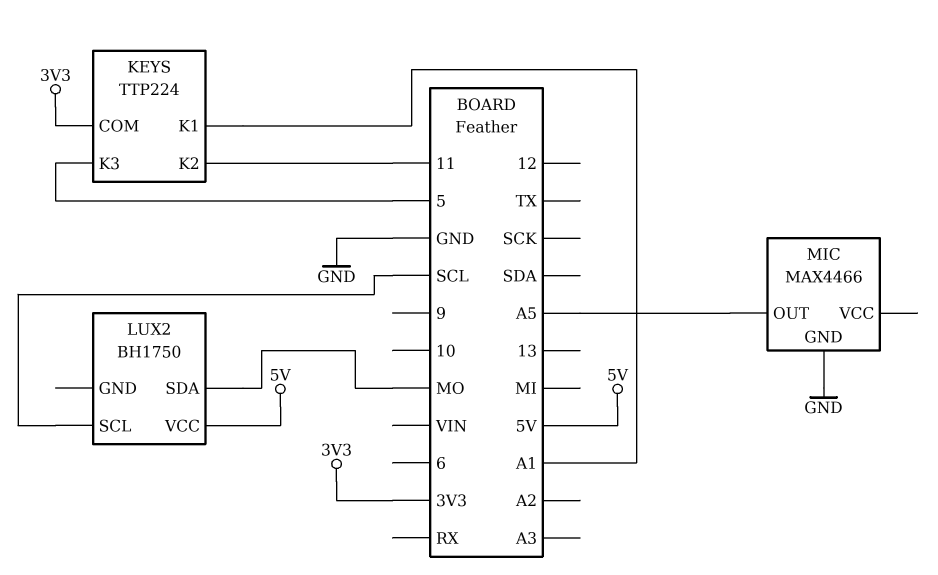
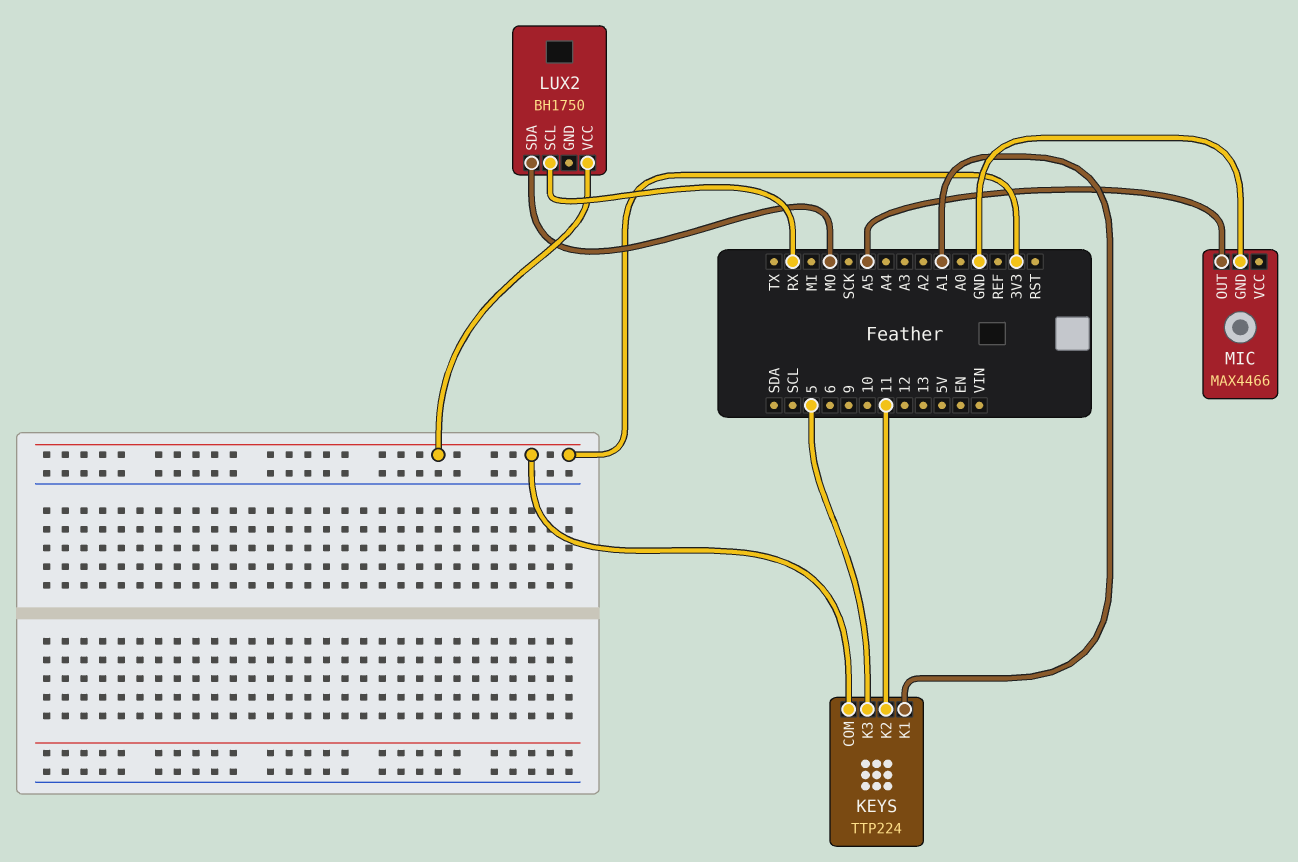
LUX2 pin SCL: SCL -> RX
LUX2 pin VCC: 5V -> 3V3

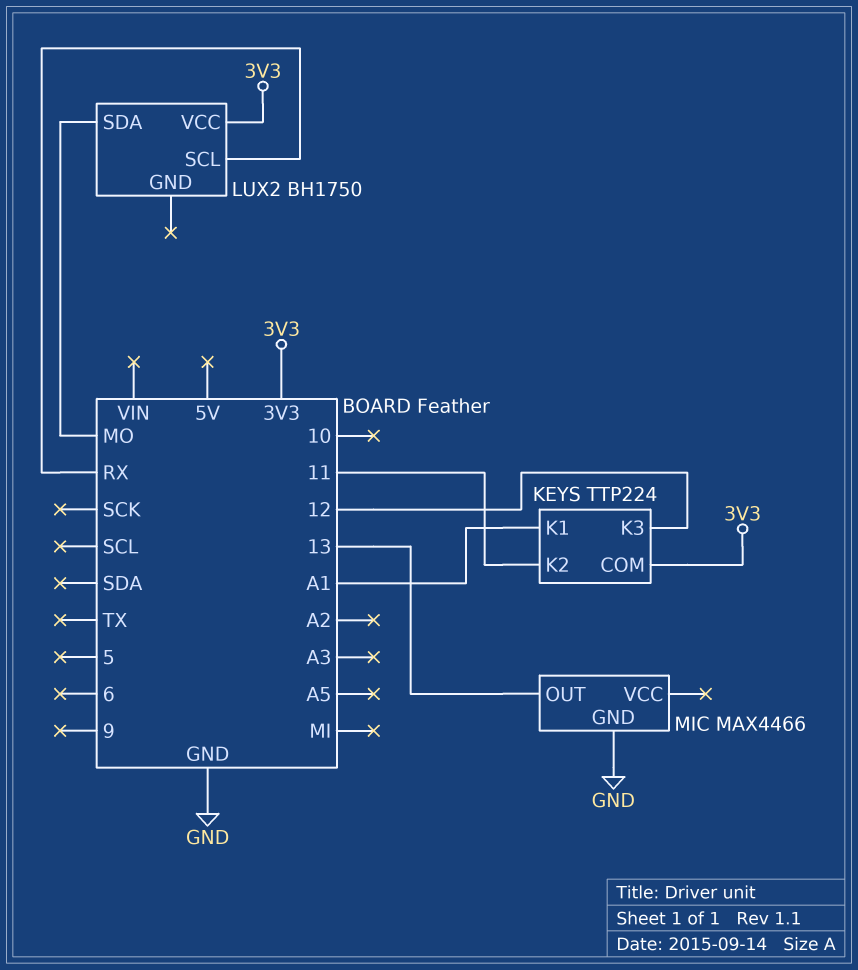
KEYS pin K3: 5 -> 12
MIC pin OUT: A5 -> 13

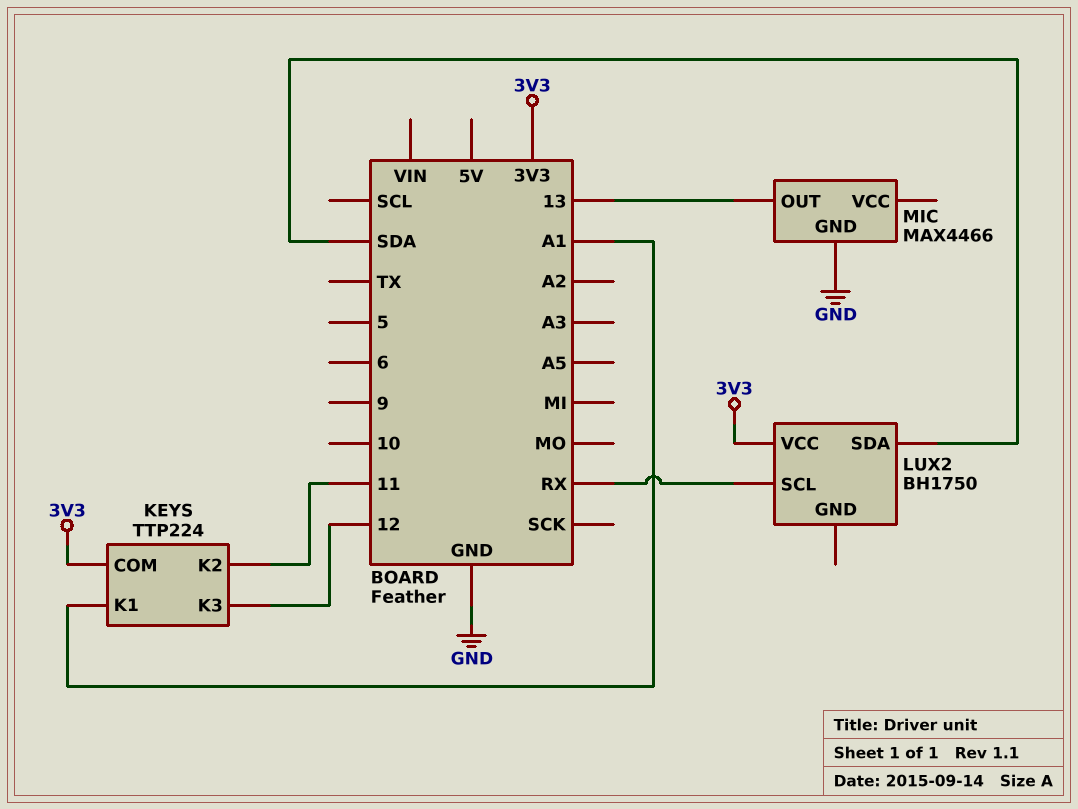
LUX2 pin SDA: MO -> SDA

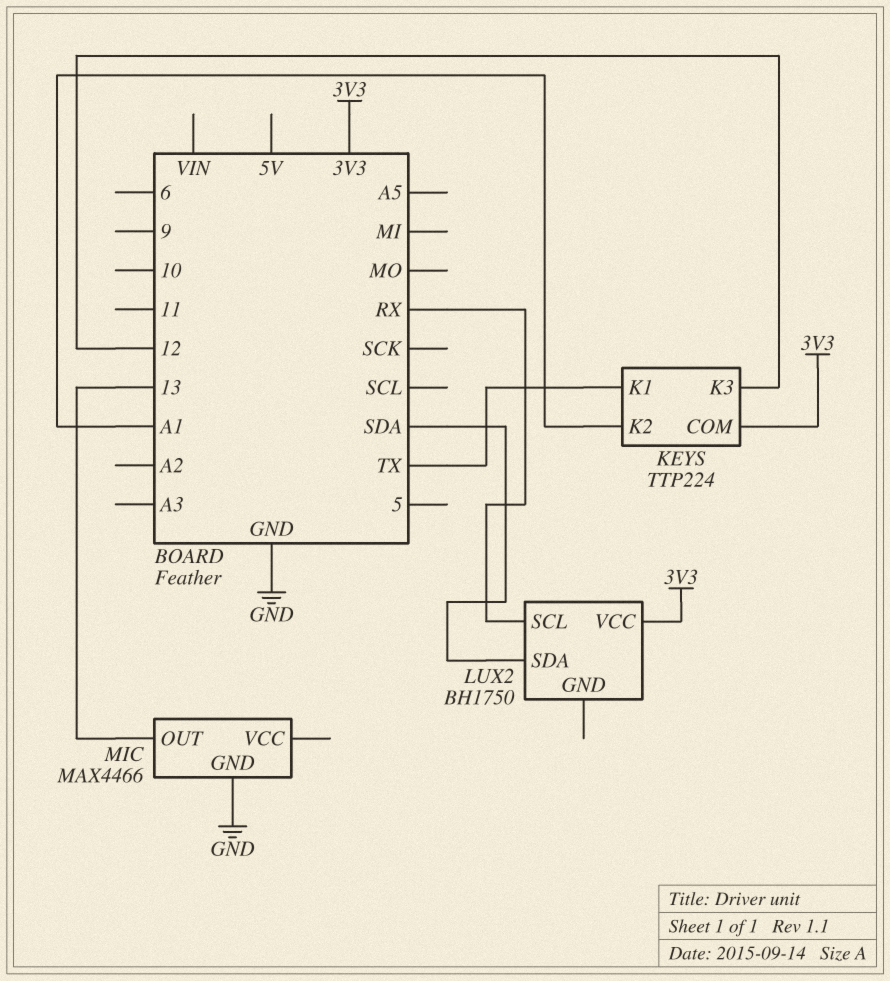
KEYS pin K1: A1 -> TX
KEYS pin K2: 11 -> A1

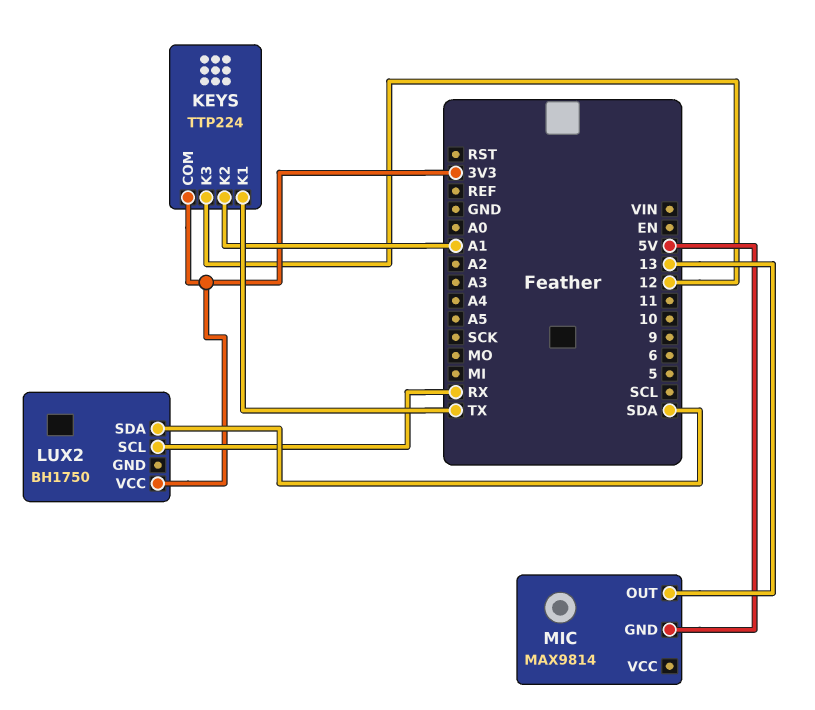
MIC: MAX4466 -> MAX9814
MIC pin GND: GND -> 5V

